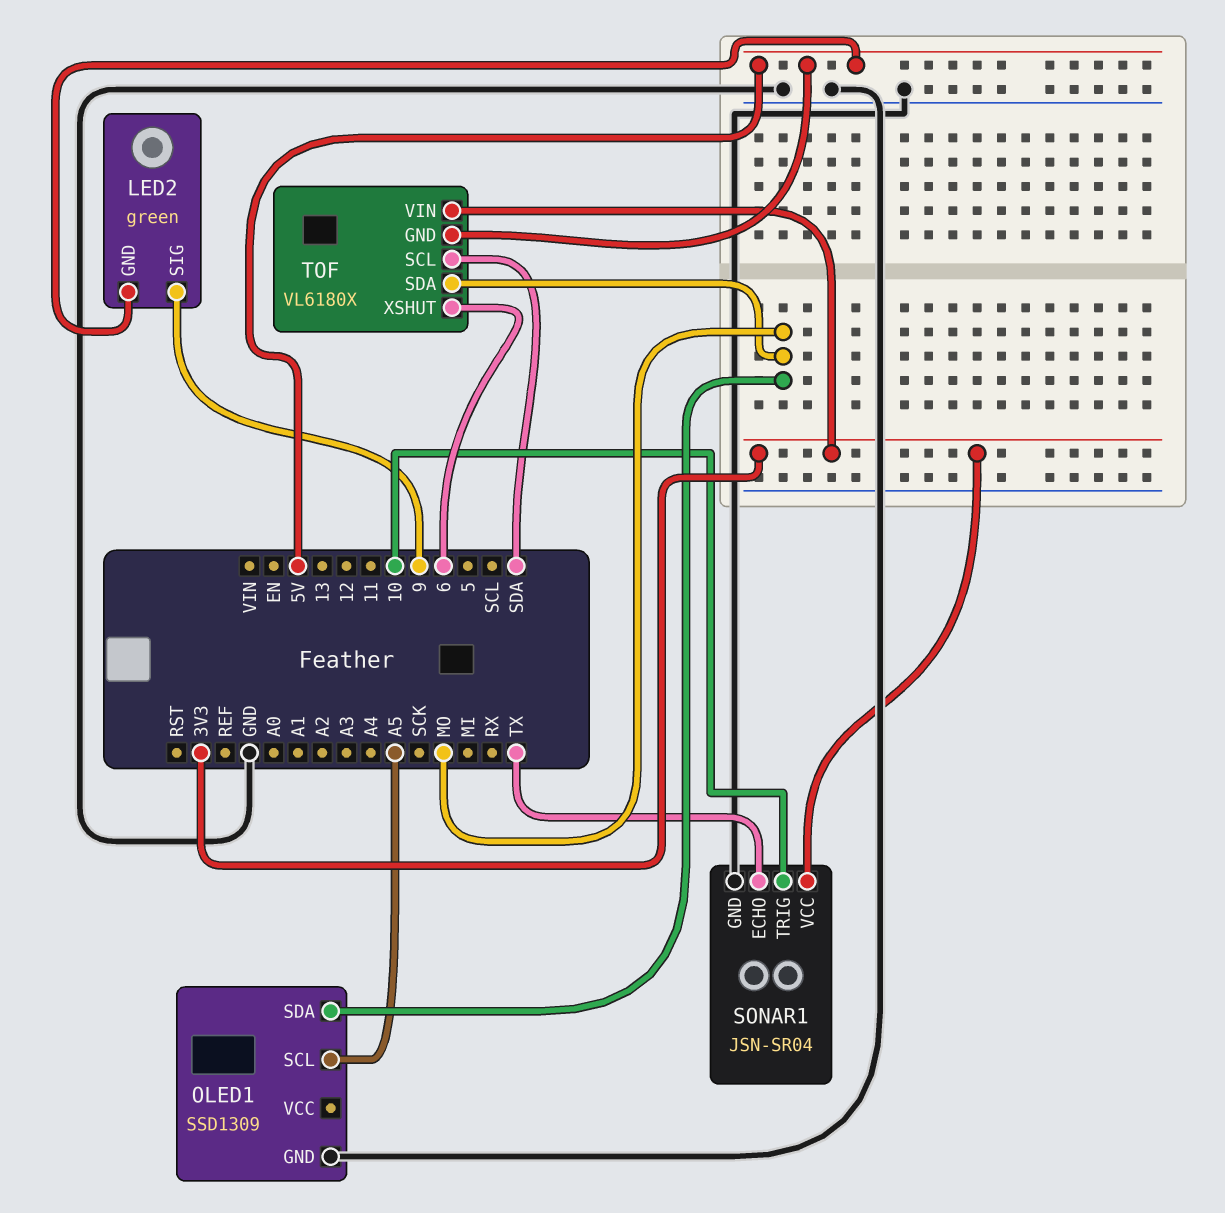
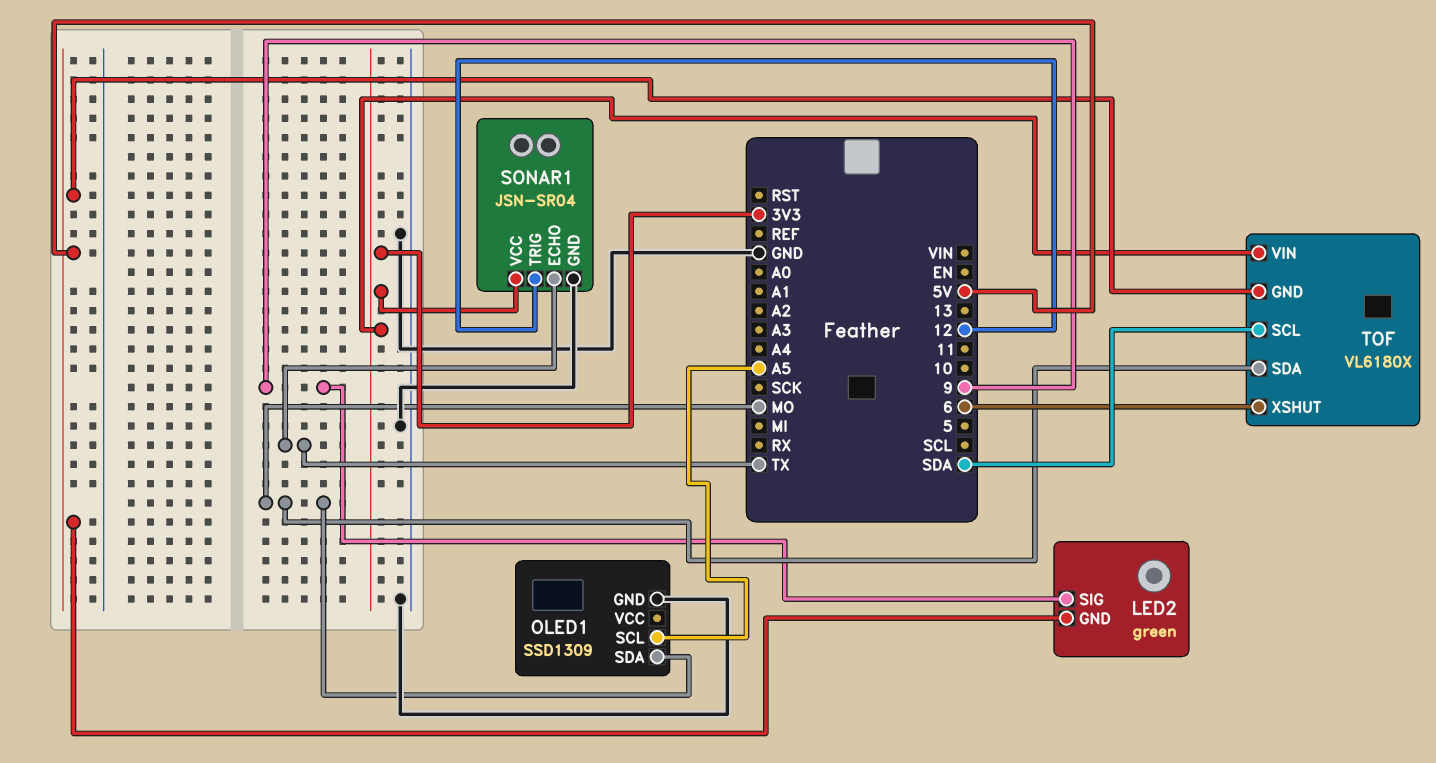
SONAR1 pin TRIG: 10 -> 12

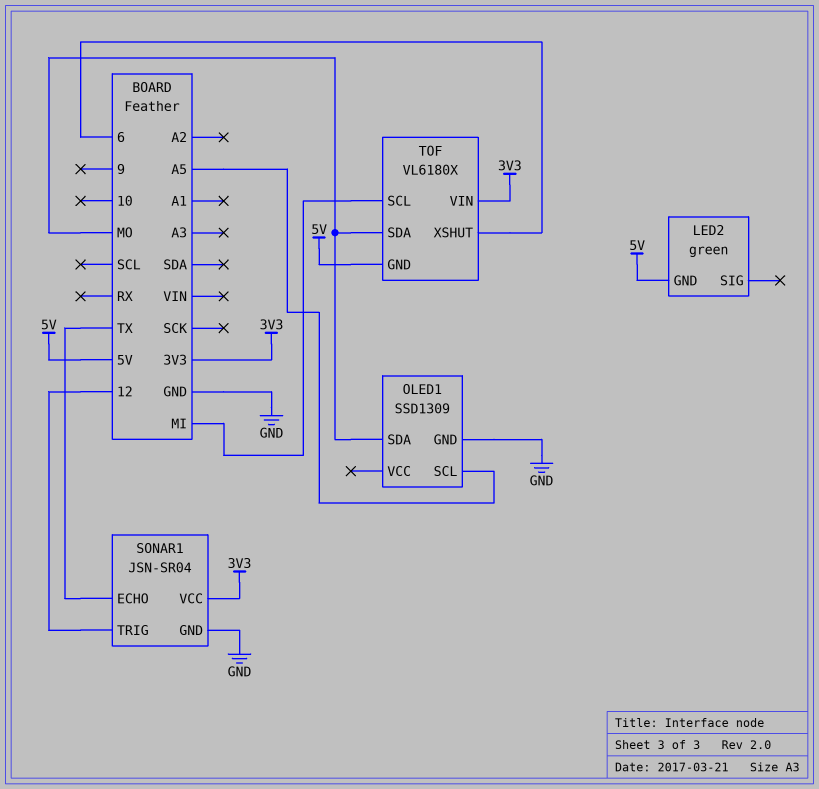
LED2 pin SIG: 9 -> none
TOF pin SCL: SDA -> MI

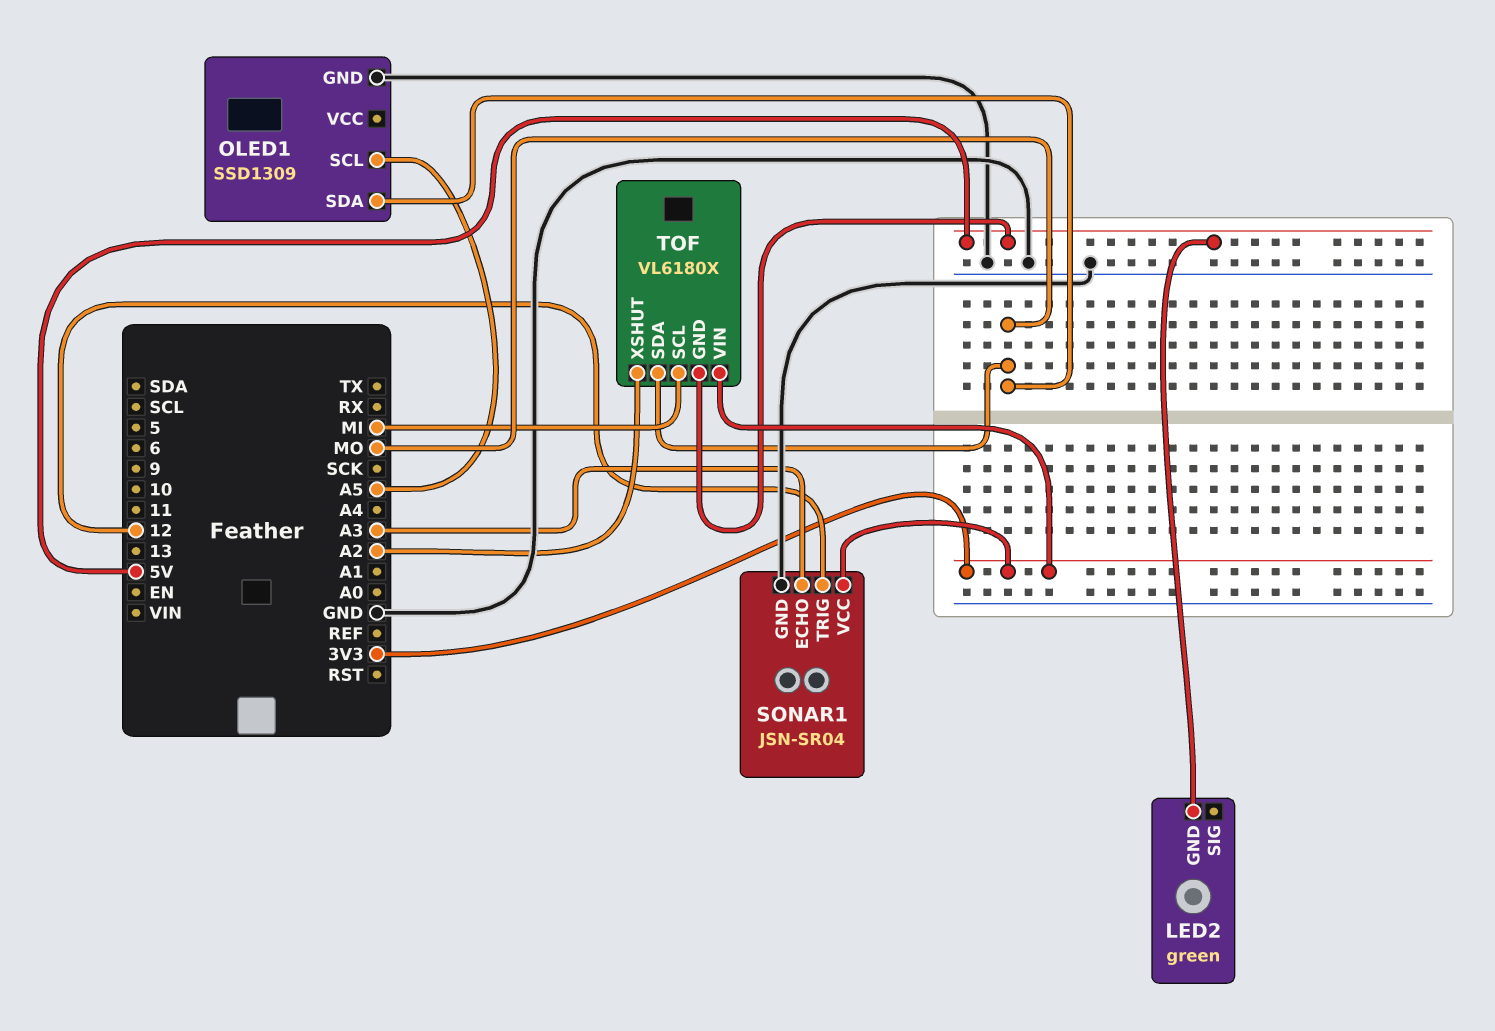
SONAR1 pin ECHO: TX -> A3
TOF pin XSHUT: 6 -> A2

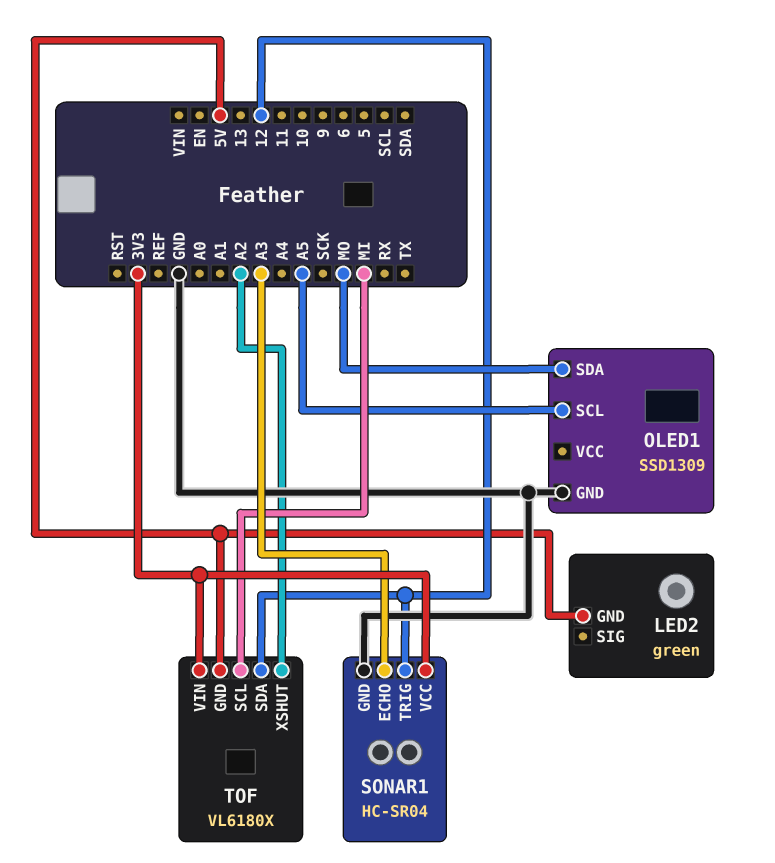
SONAR1: JSN-SR04 -> HC-SR04
TOF pin SDA: MO -> 12

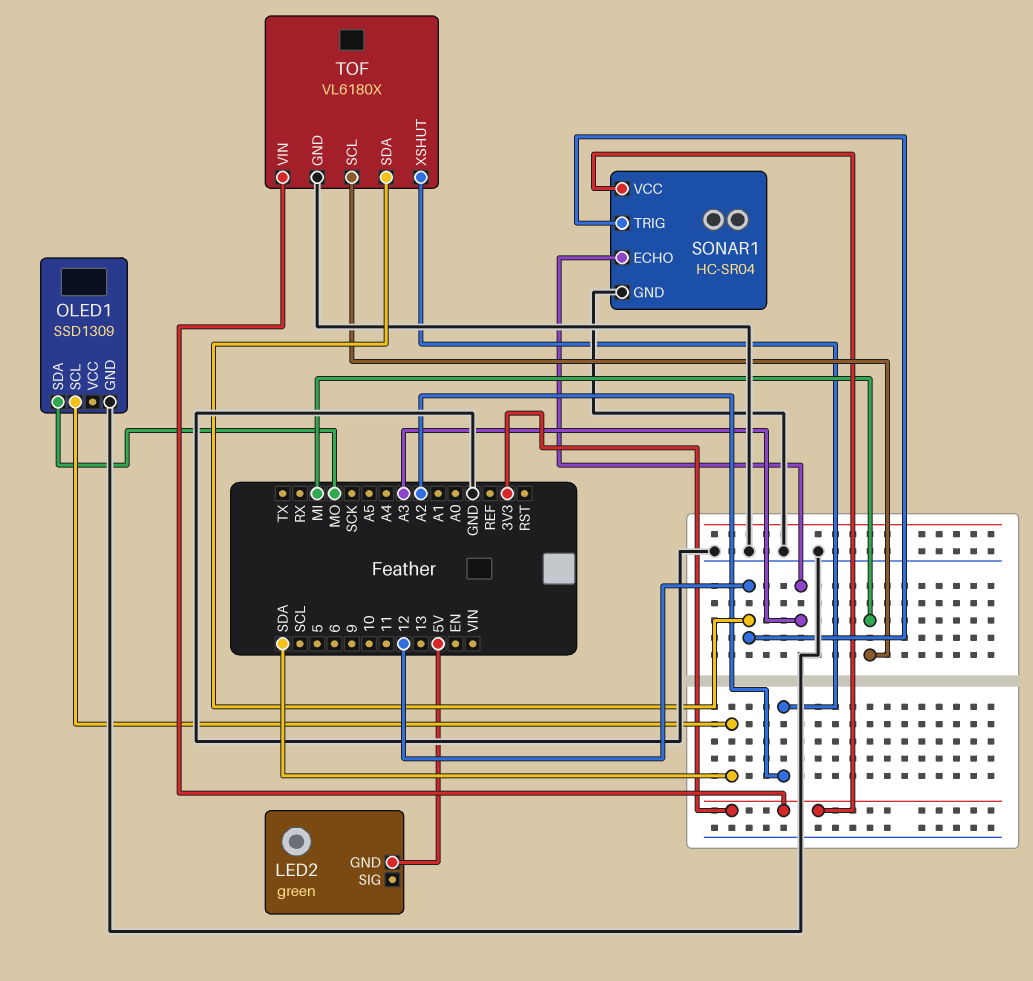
OLED1 pin SCL: A5 -> SDA
TOF pin GND: 5V -> GND

